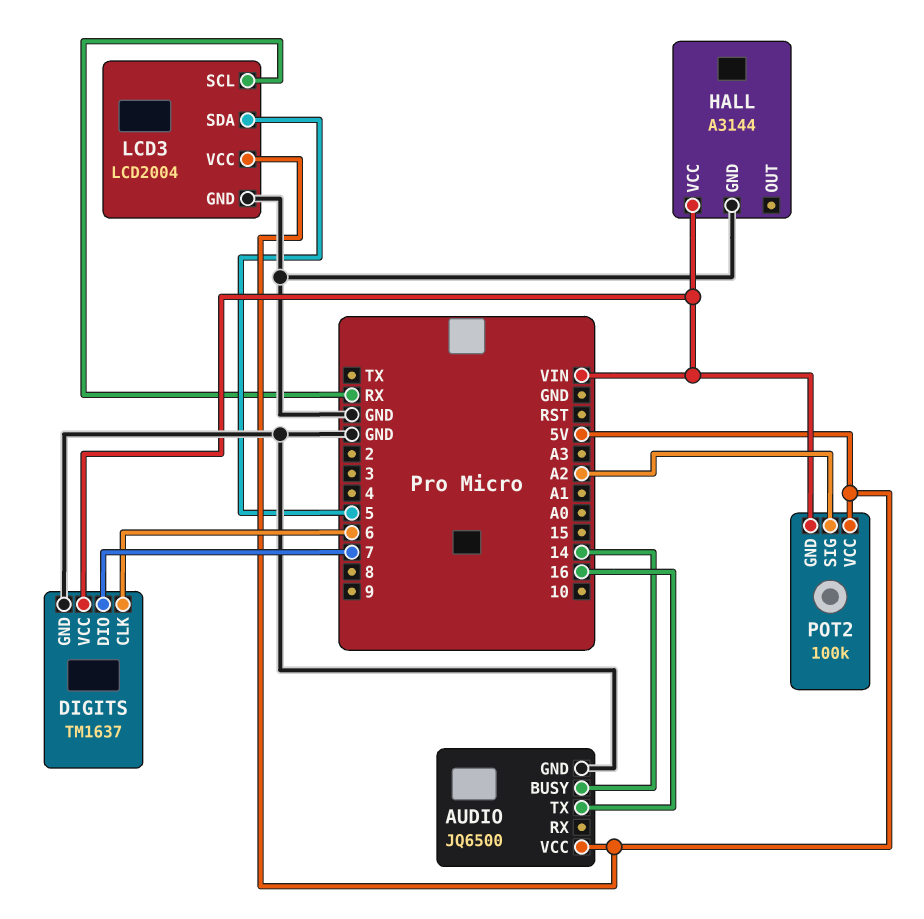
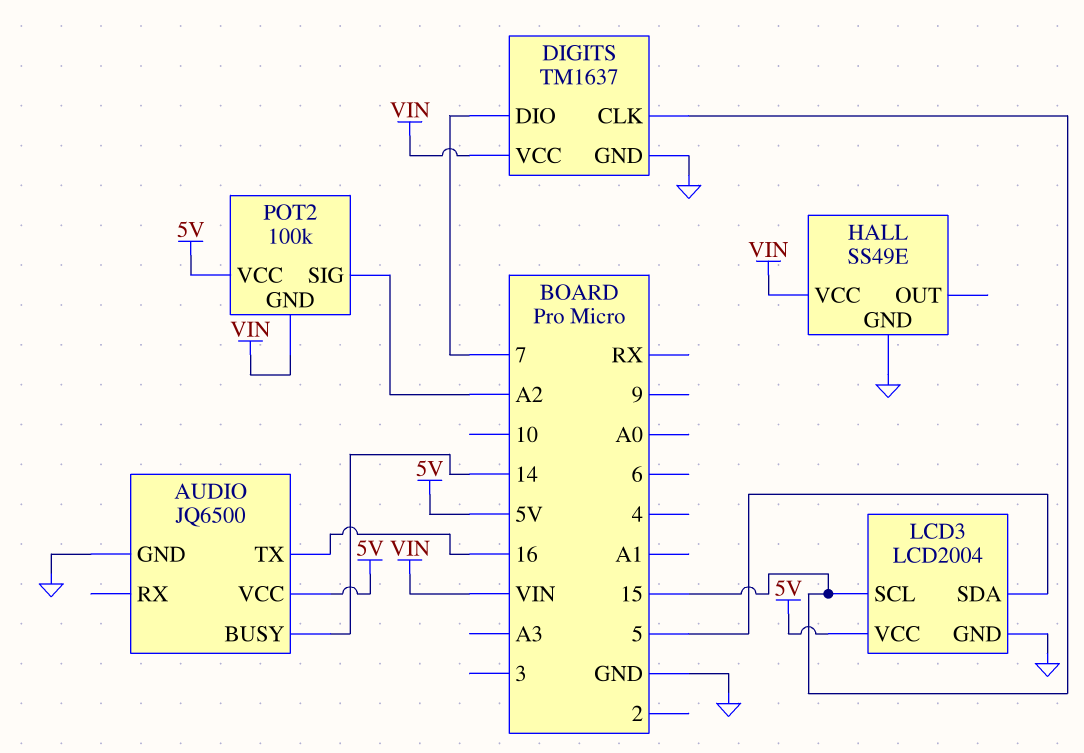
DIGITS pin CLK: 6 -> 15
HALL: A3144 -> SS49E
LCD3 pin SCL: RX -> 15

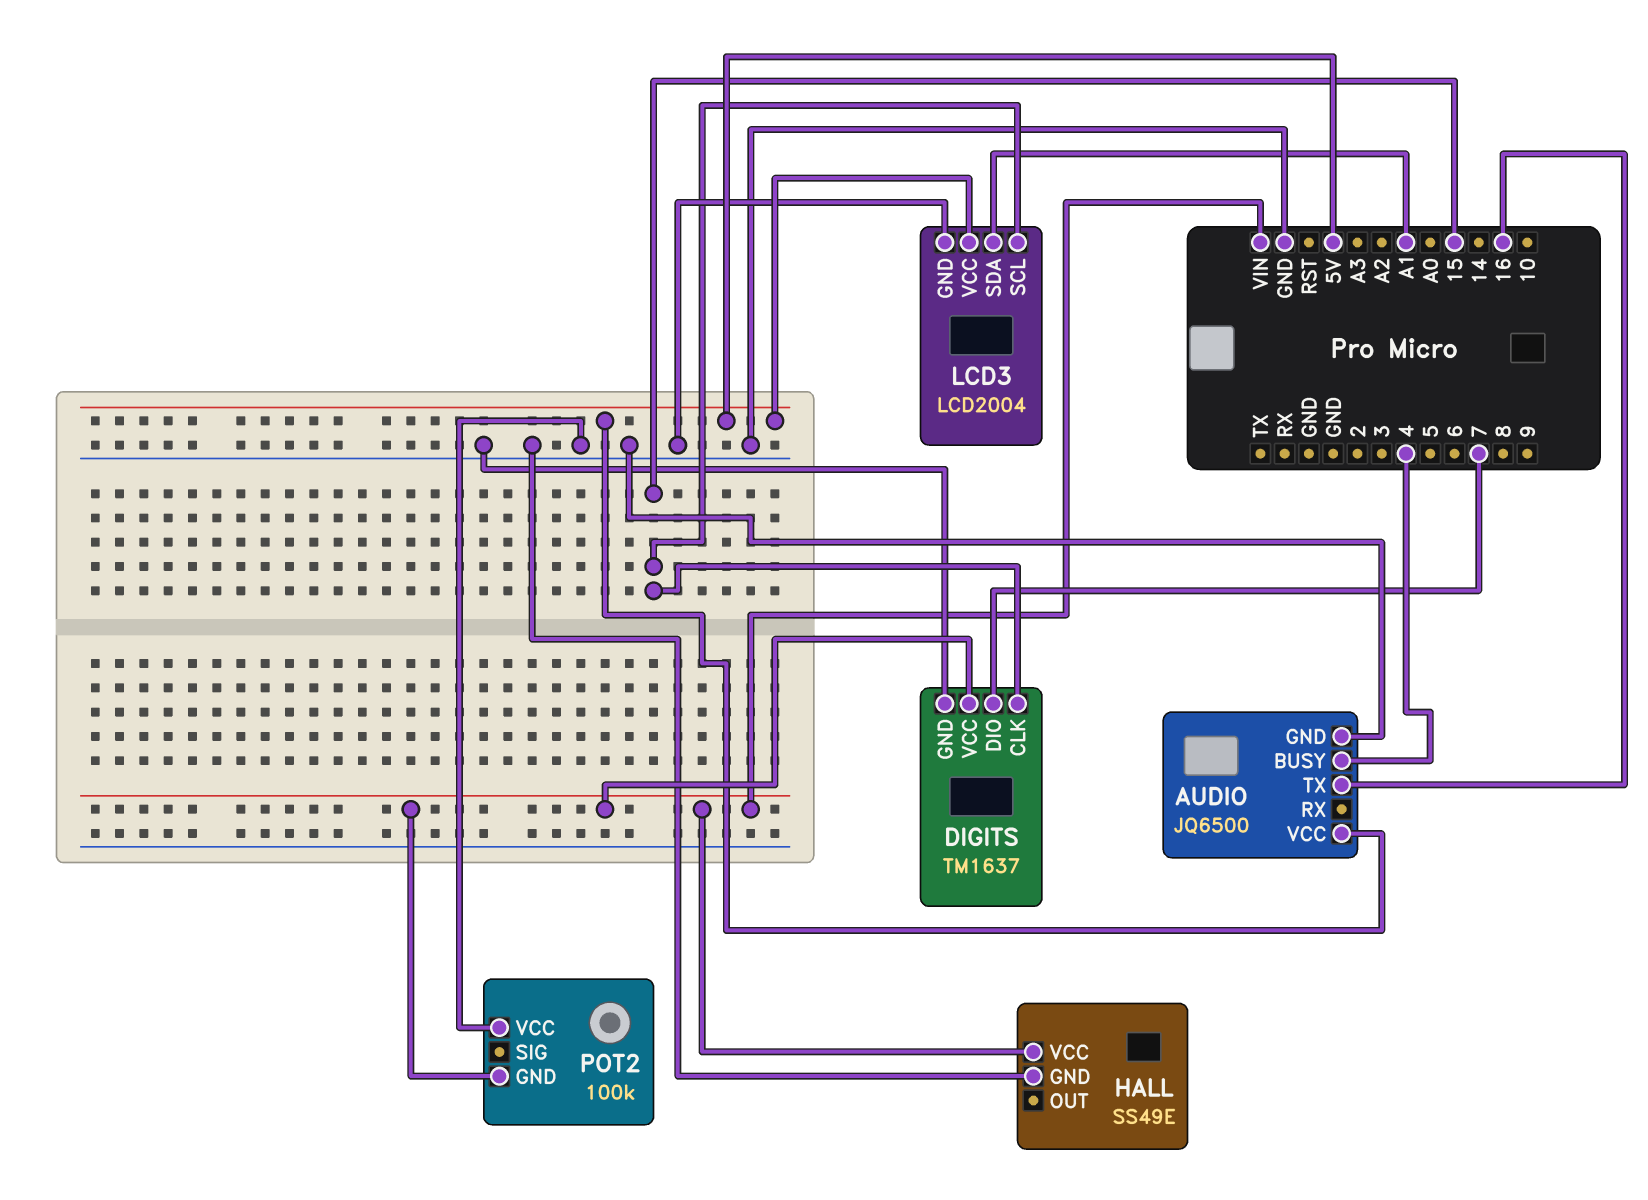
AUDIO pin BUSY: 14 -> 4
LCD3 pin SDA: 5 -> A1
POT2 pin SIG: A2 -> none
POT2 pin VCC: 5V -> GND

